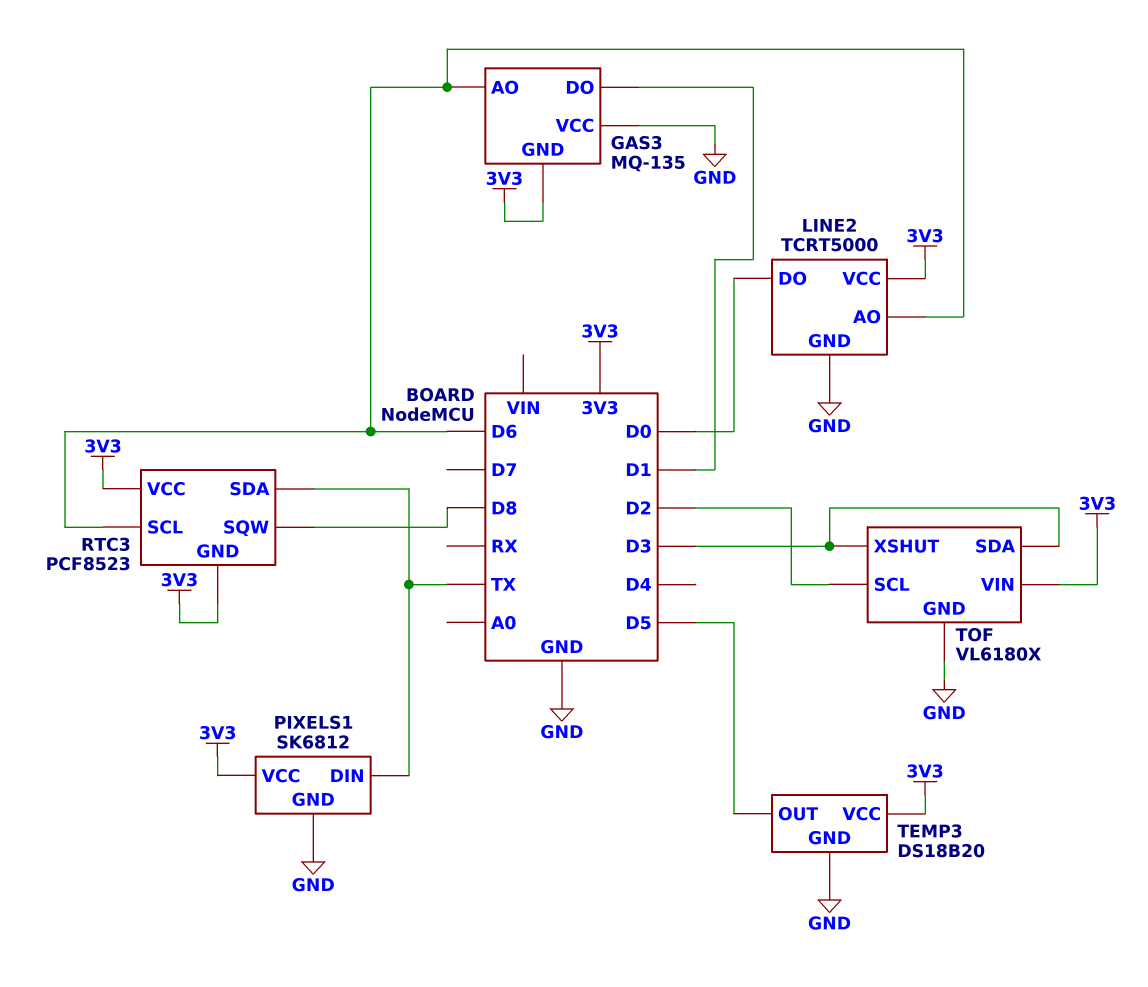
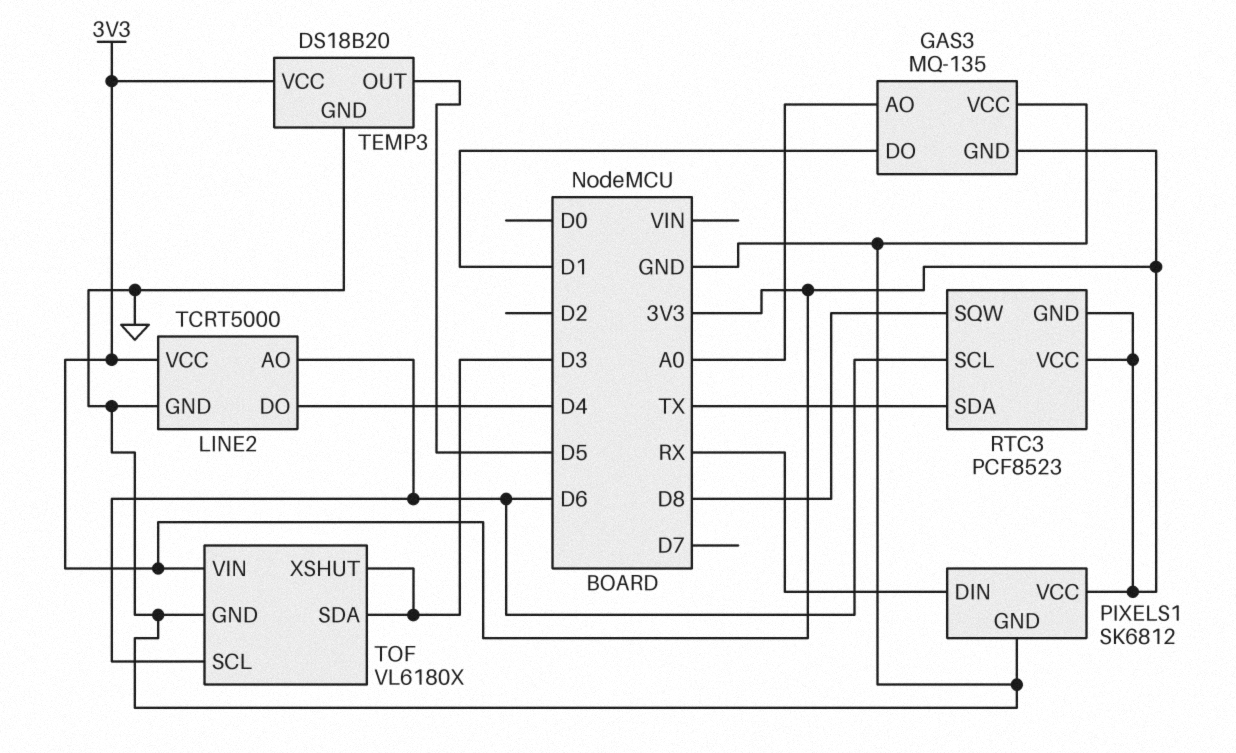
GAS3 pin AO: D6 -> A0
LINE2 pin DO: D0 -> D4
PIXELS1 pin DIN: TX -> RX
TOF pin SCL: D2 -> D6

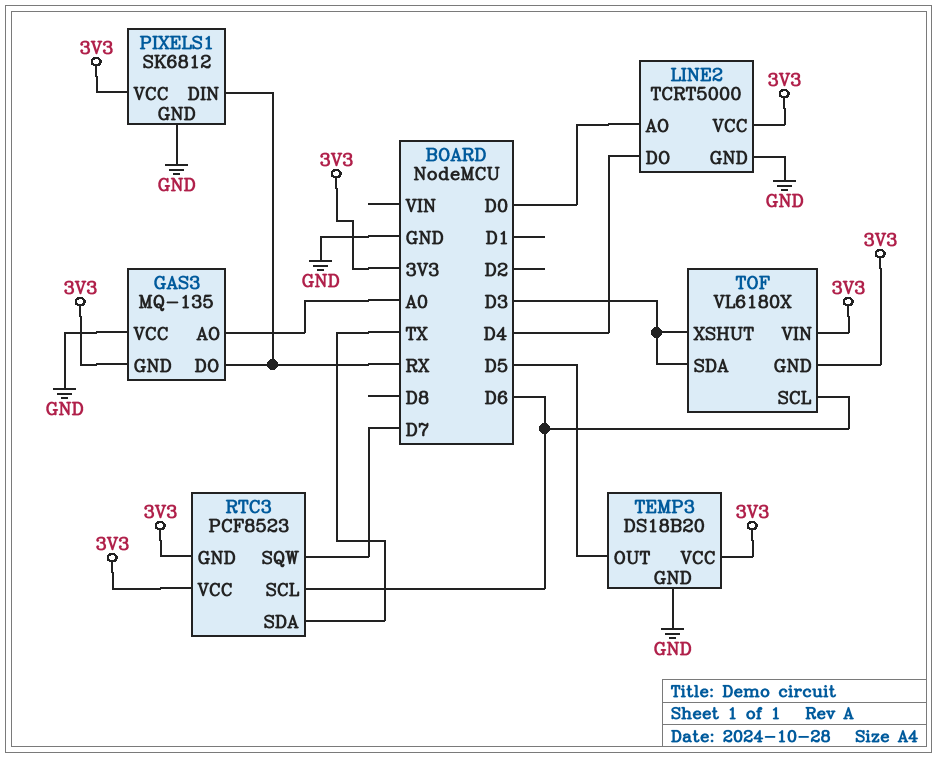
GAS3 pin DO: D1 -> RX
LINE2 pin AO: D6 -> D0
RTC3 pin SQW: D8 -> D7
TOF pin GND: GND -> 3V3

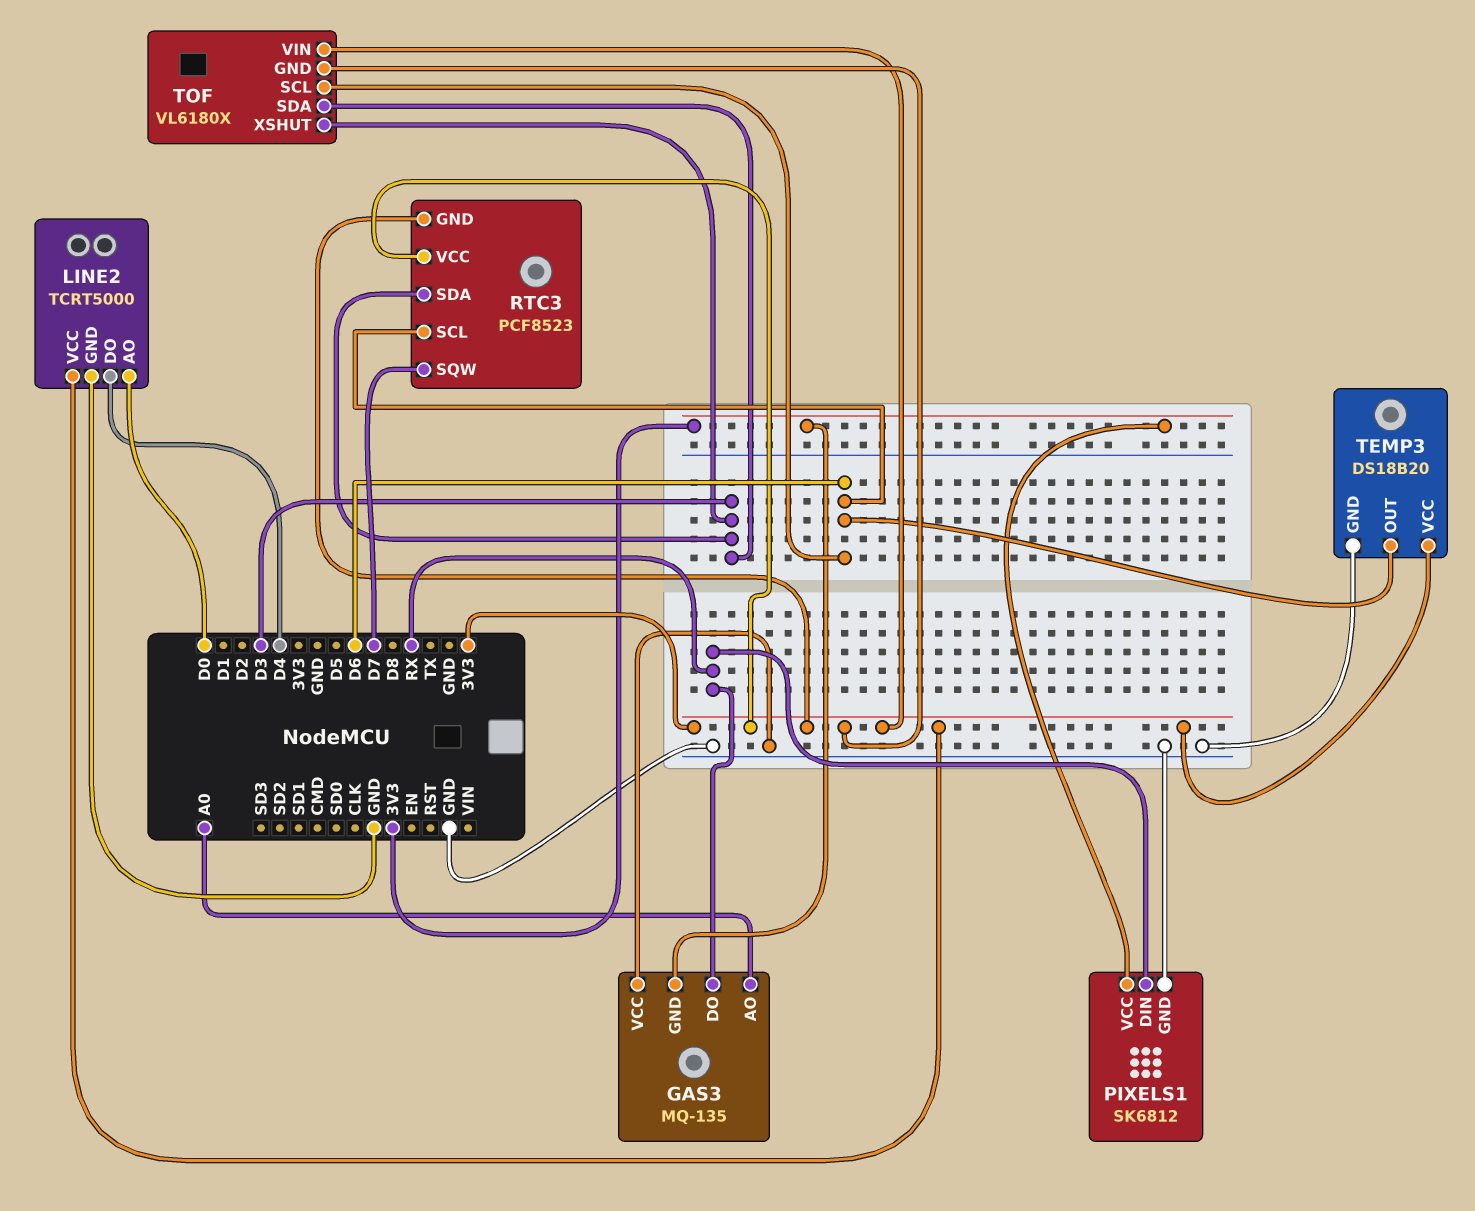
RTC3 pin SDA: TX -> D3
TEMP3 pin OUT: D5 -> D6

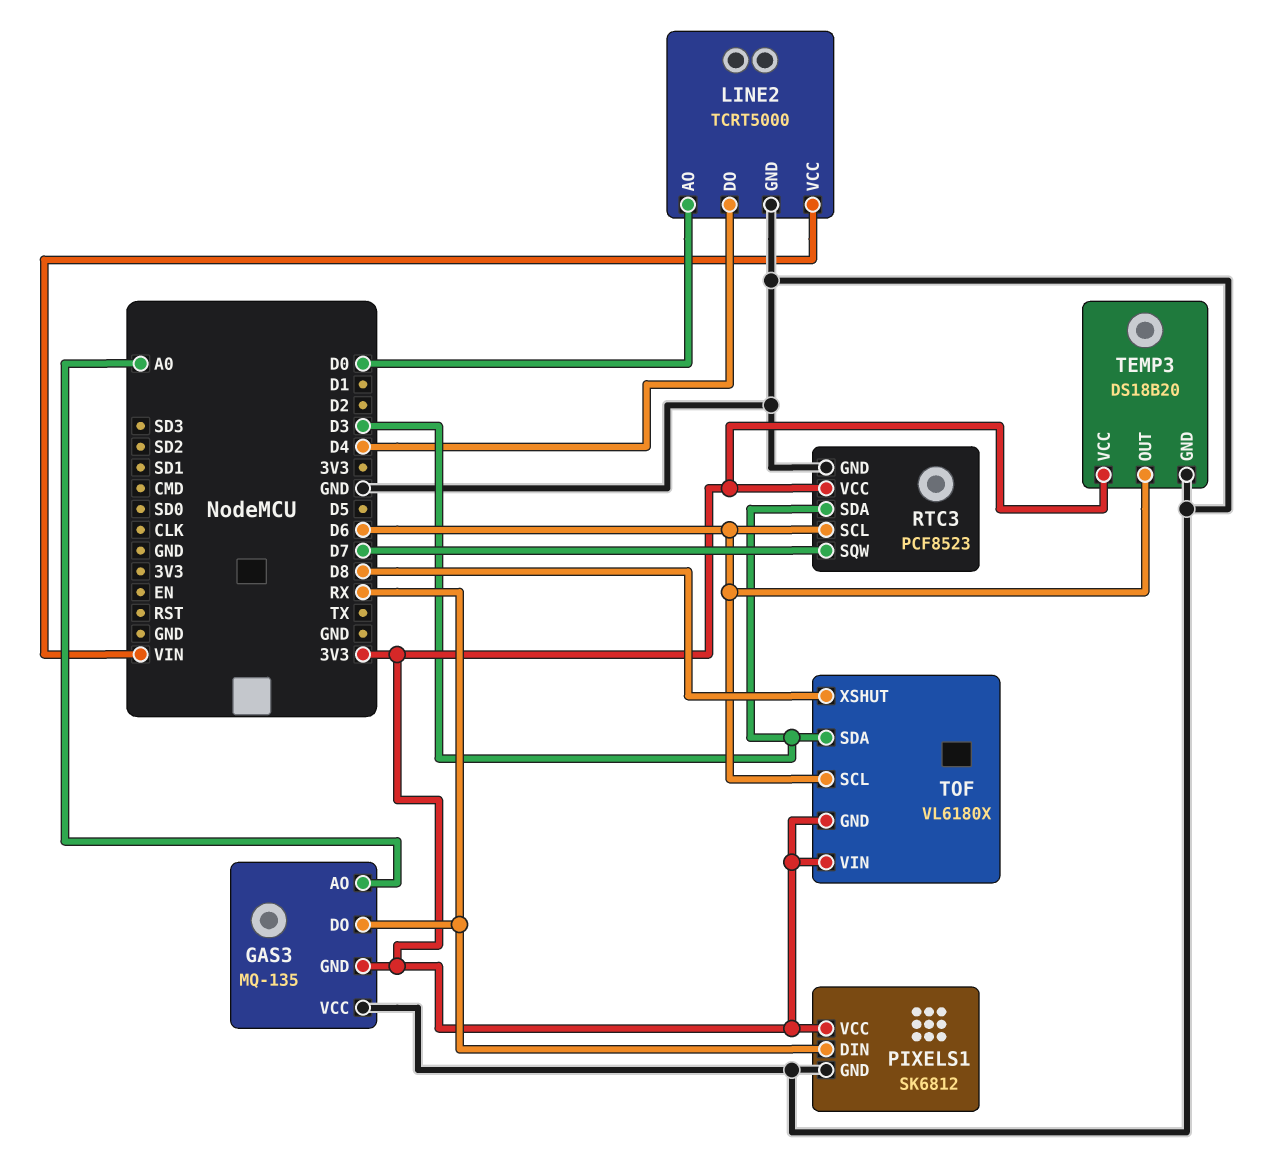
LINE2 pin VCC: 3V3 -> VIN
RTC3 pin GND: 3V3 -> GND
TOF pin XSHUT: D3 -> D8

